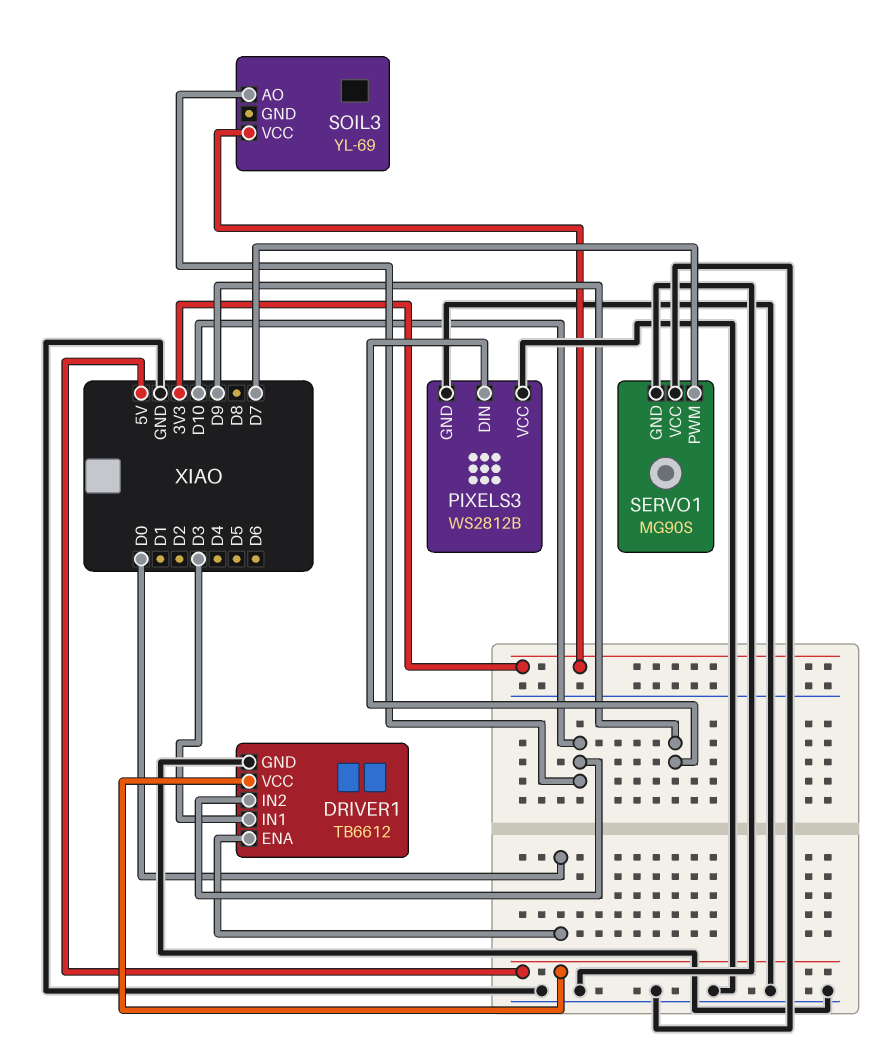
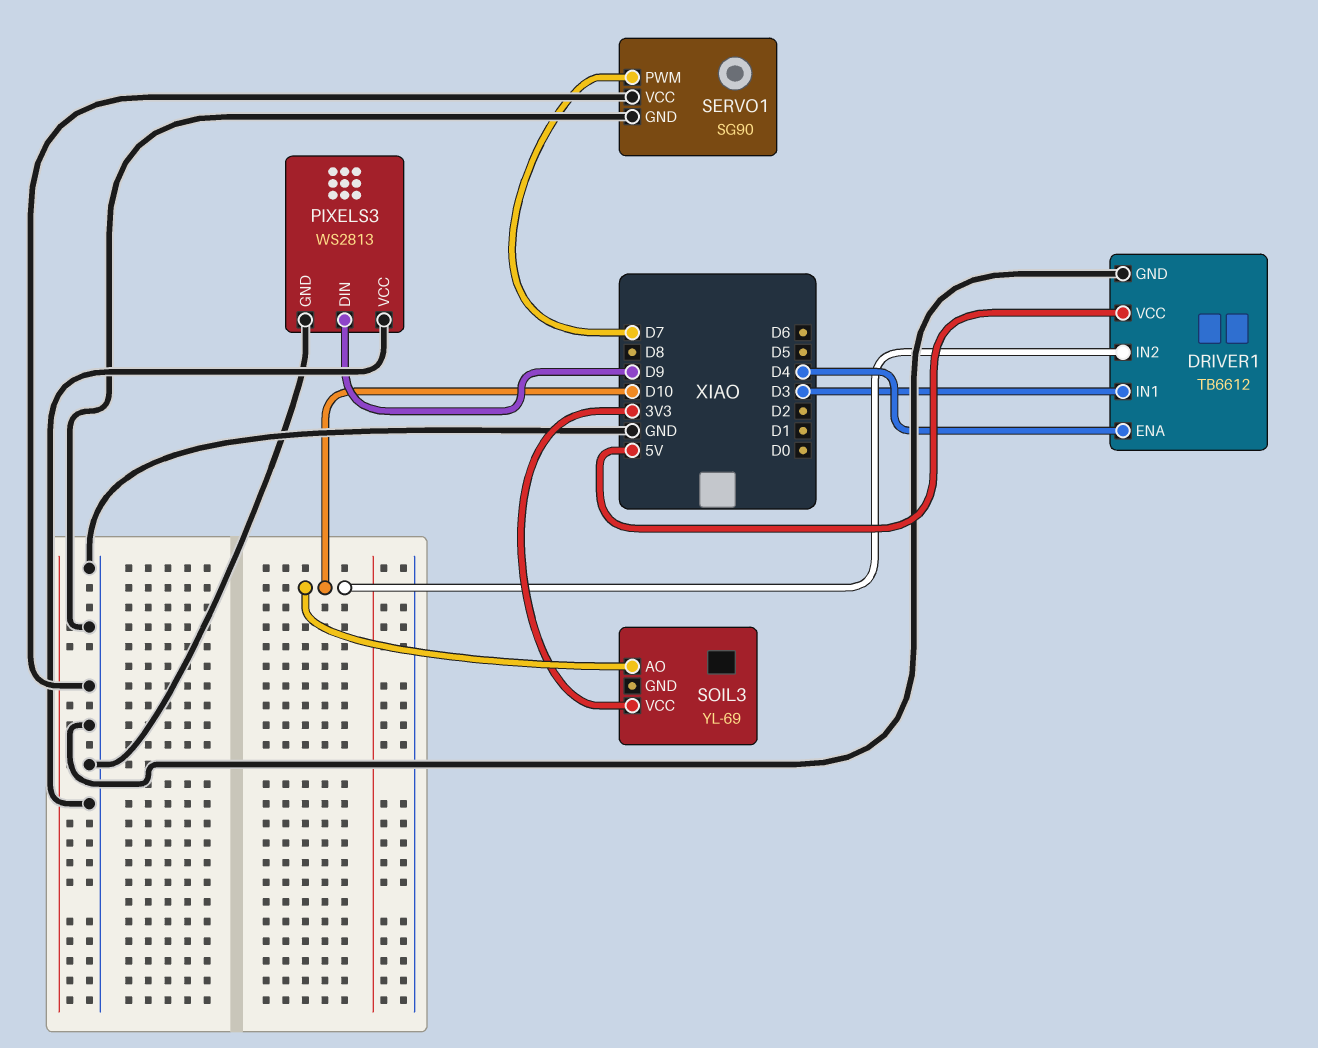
DRIVER1 pin ENA: D0 -> D4
PIXELS3: WS2812B -> WS2813
SERVO1: MG90S -> SG90

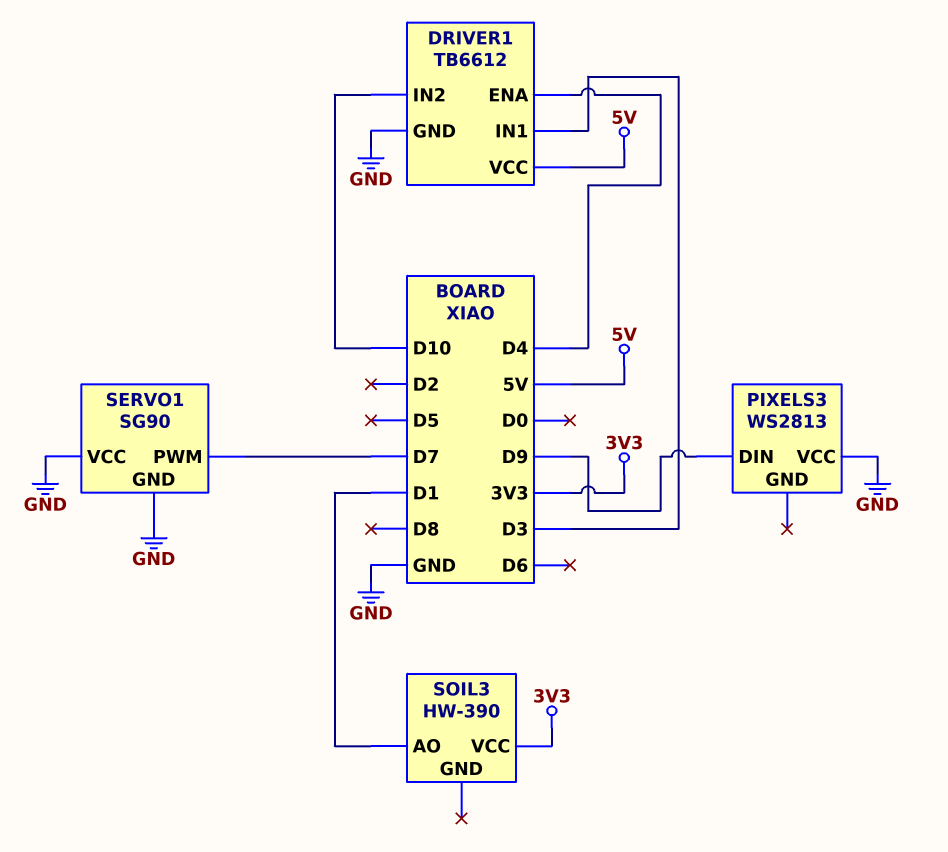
PIXELS3 pin GND: GND -> none
SOIL3: YL-69 -> HW-390
SOIL3 pin AO: D10 -> D1

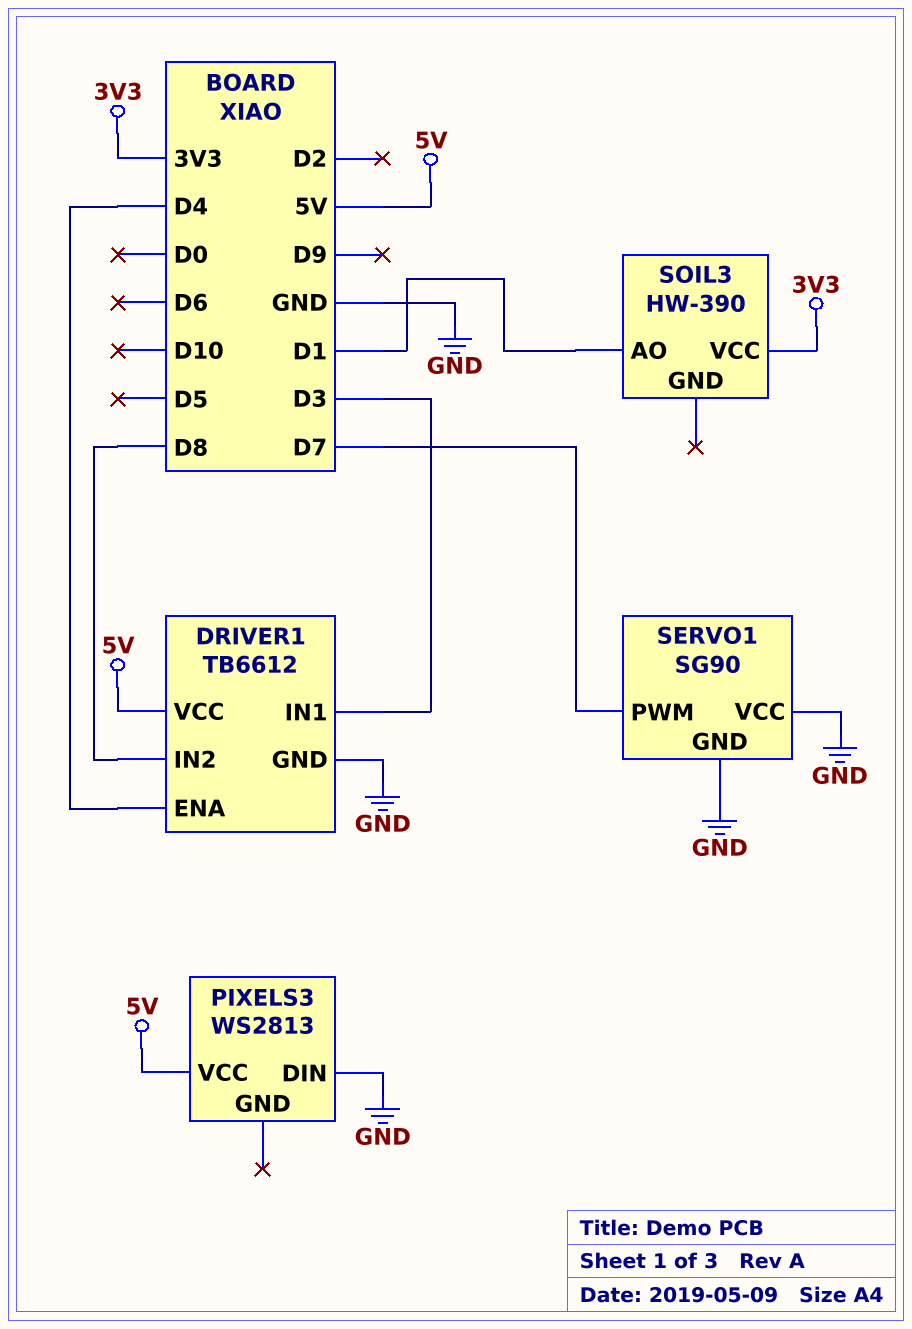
DRIVER1 pin IN2: D10 -> D8
PIXELS3 pin DIN: D9 -> GND
PIXELS3 pin VCC: GND -> 5V

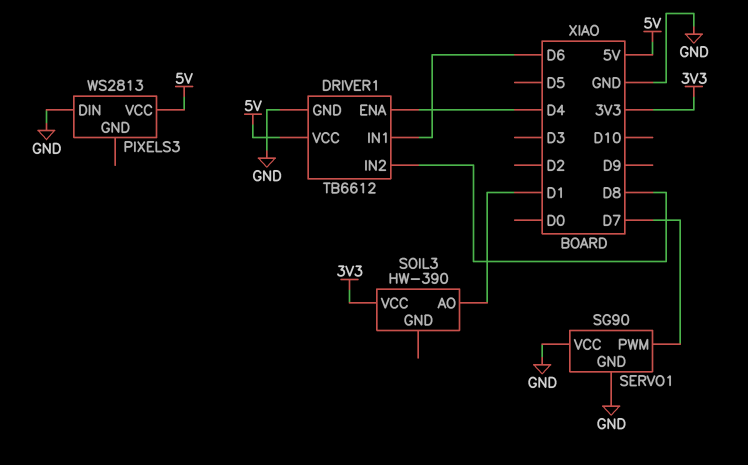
DRIVER1 pin IN1: D3 -> D6

